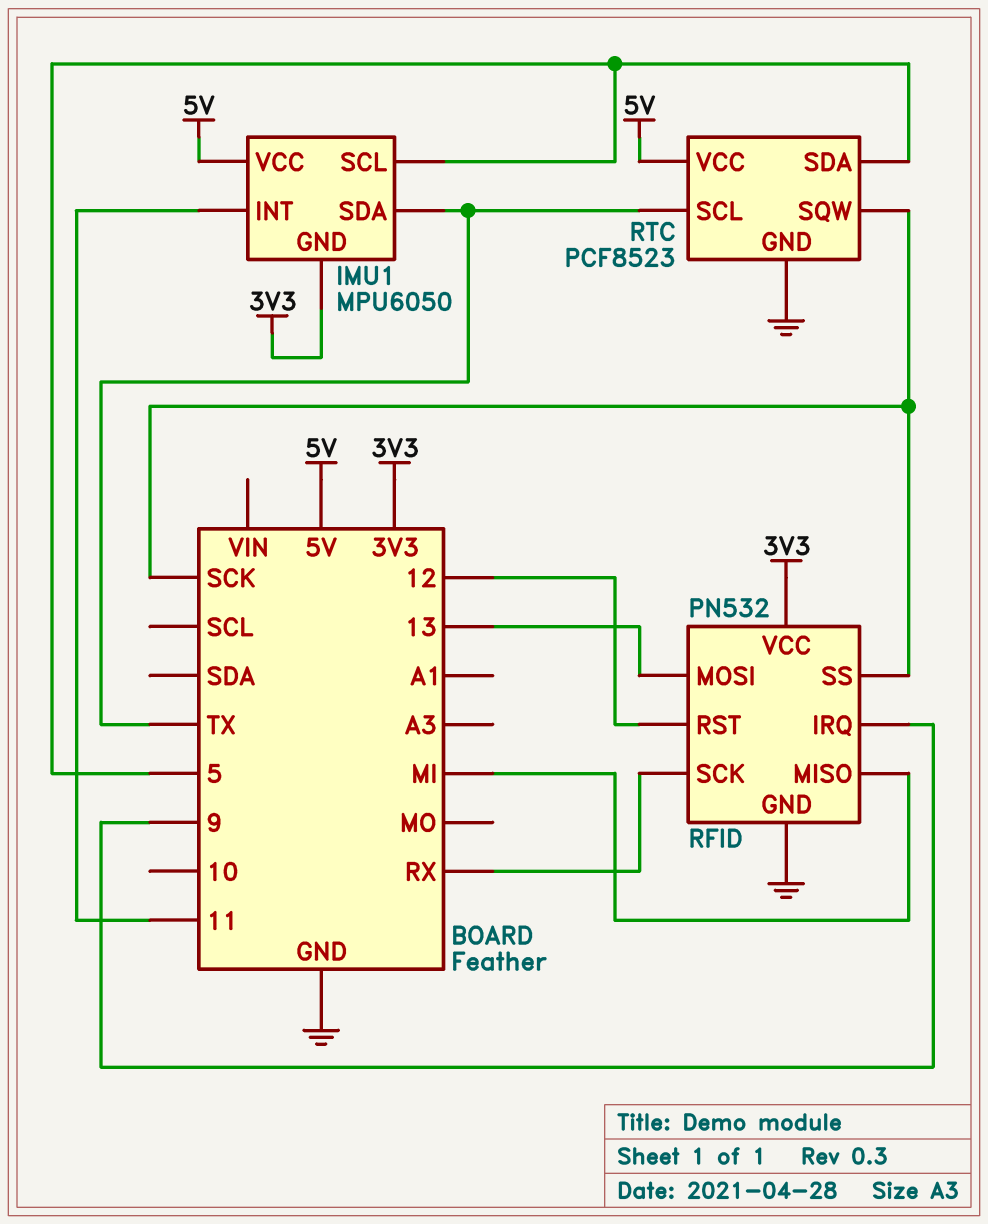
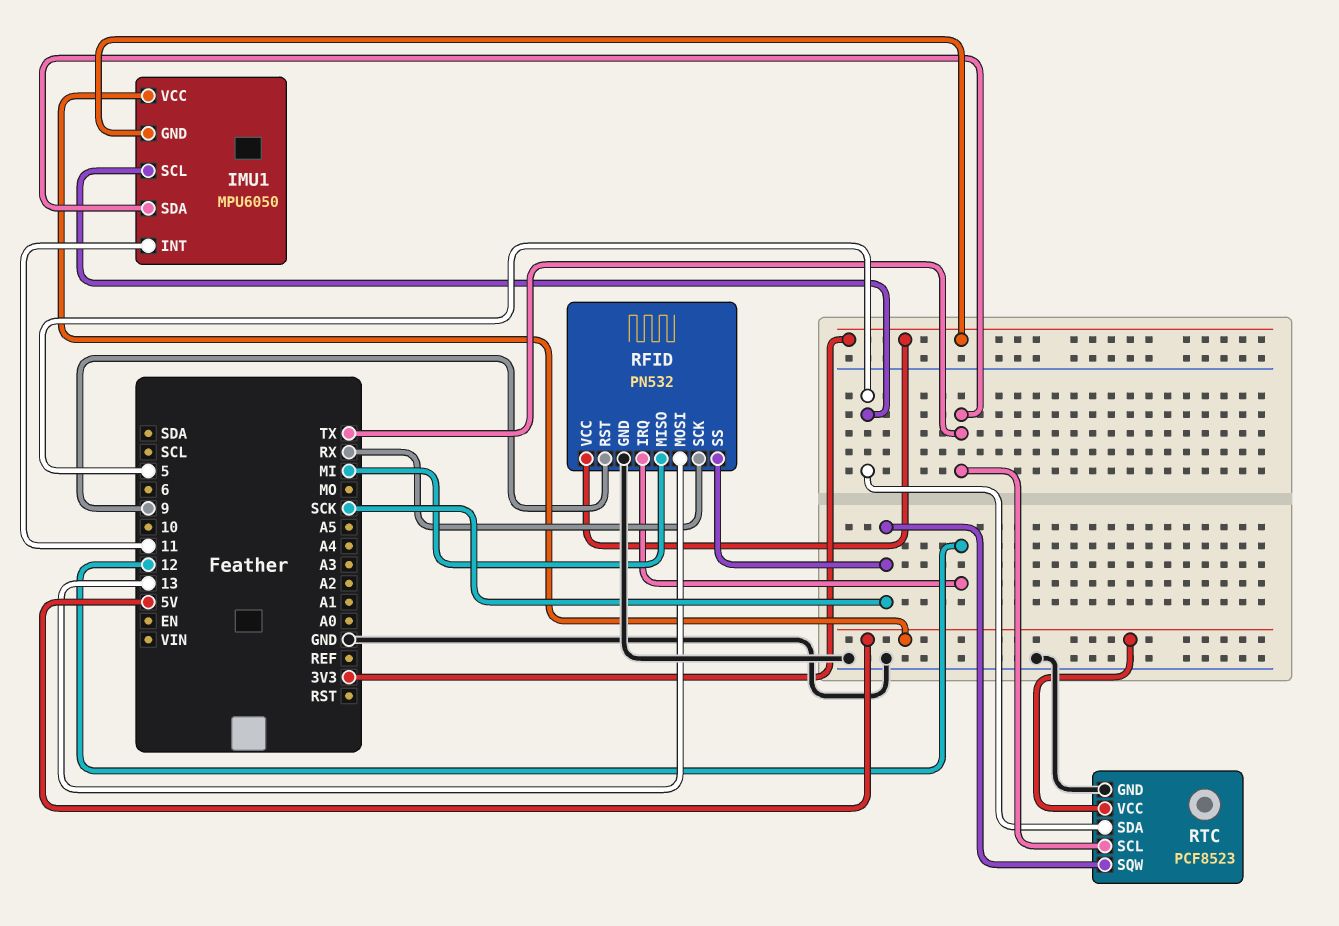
RFID pin IRQ: 9 -> 12
RFID pin RST: 12 -> 9

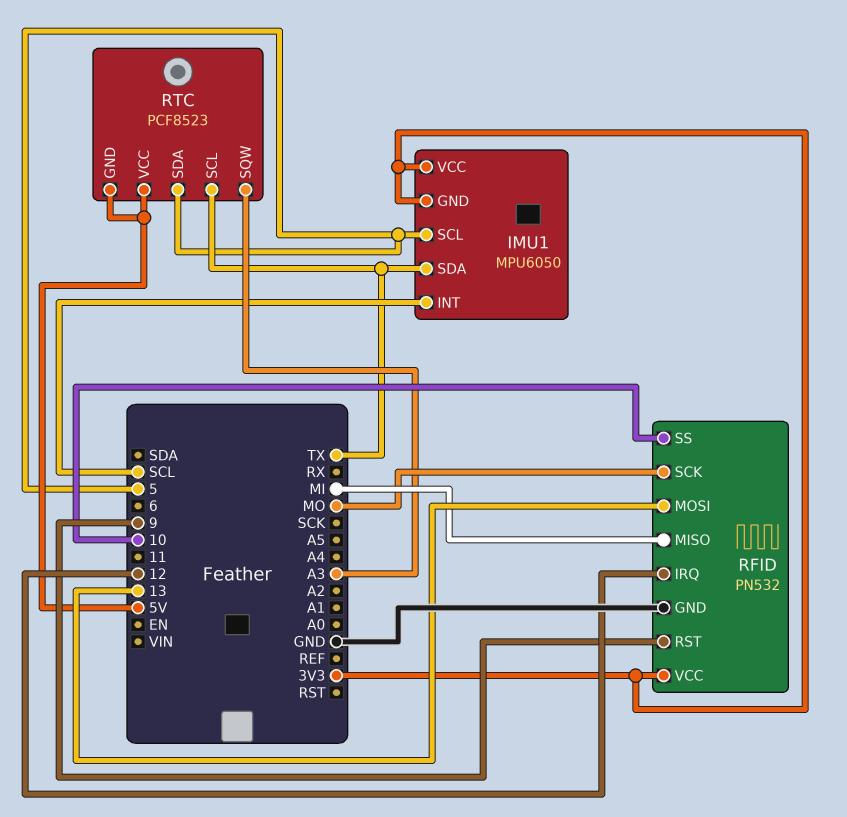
IMU1 pin INT: 11 -> SCL
IMU1 pin VCC: 5V -> 3V3
RFID pin SCK: RX -> MO
RFID pin SS: SCK -> 10
RTC pin GND: GND -> 5V
RTC pin SQW: SCK -> A3

